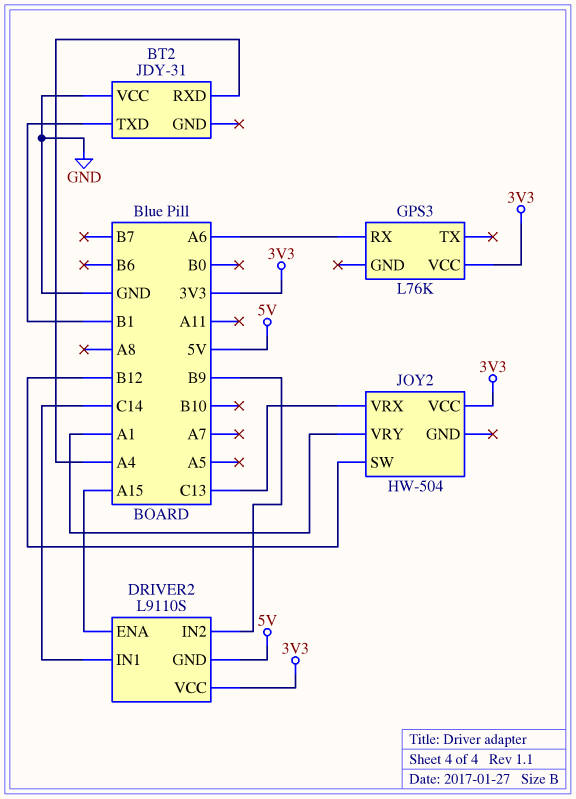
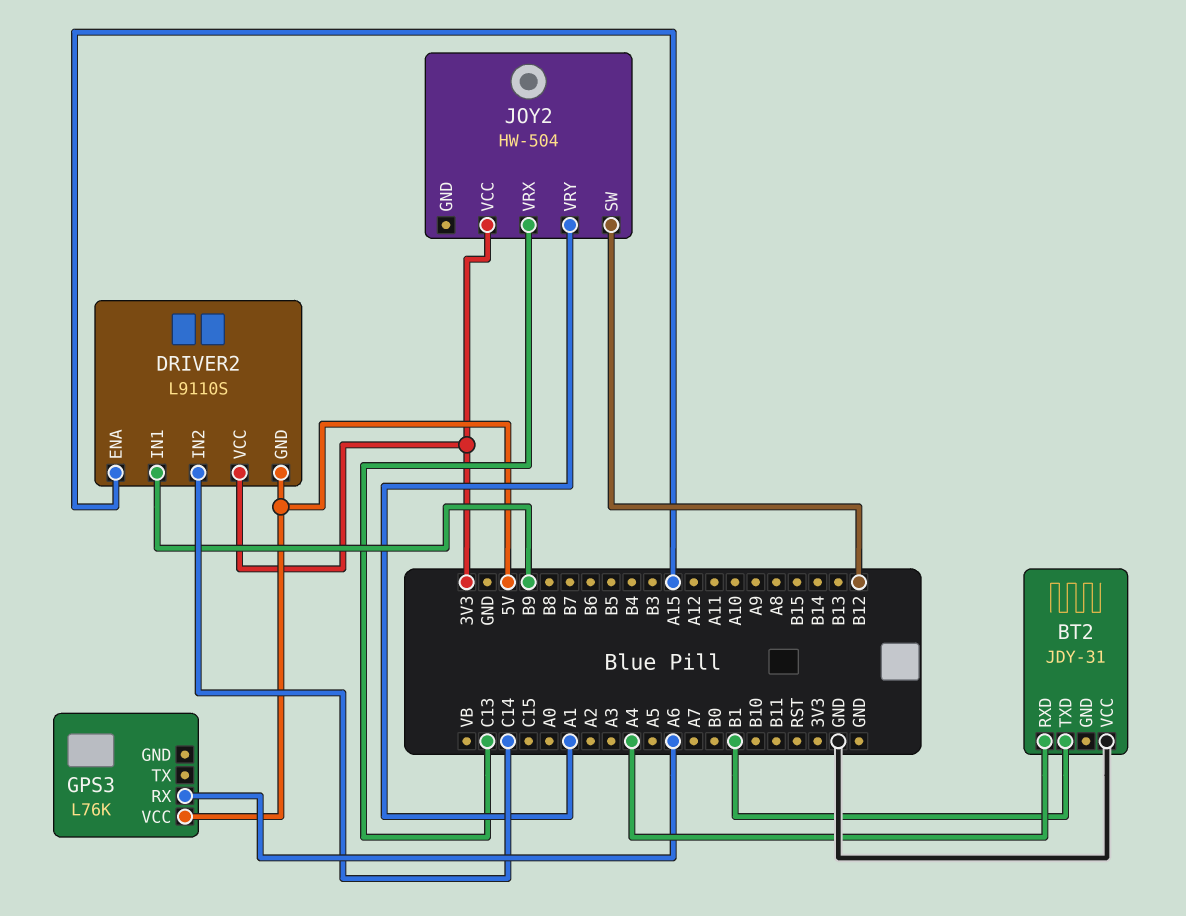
DRIVER2 pin IN1: C14 -> B9
DRIVER2 pin IN2: B9 -> C14
GPS3 pin VCC: 3V3 -> 5V

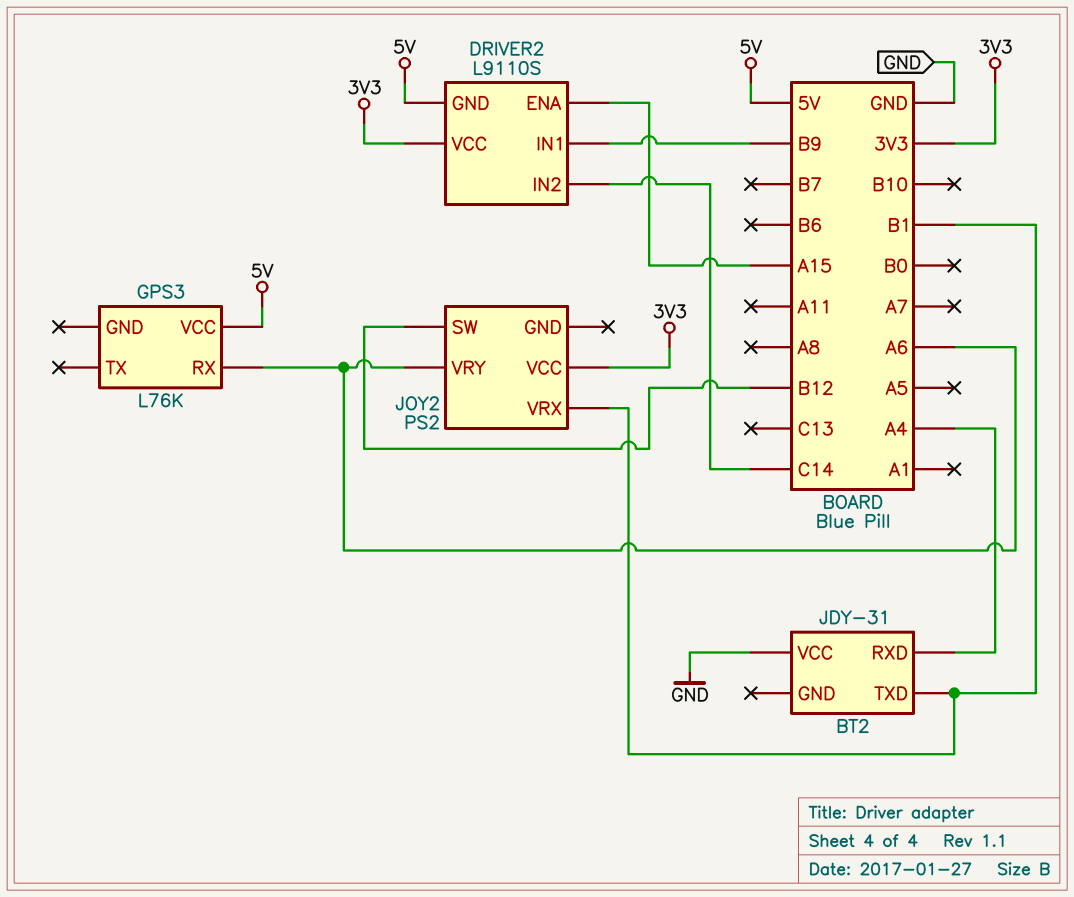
JOY2: HW-504 -> PS2
JOY2 pin VRX: C13 -> B1
JOY2 pin VRY: A1 -> A6

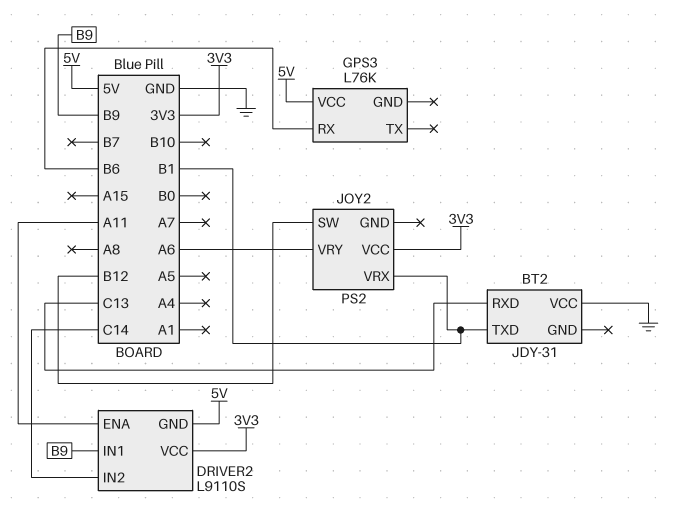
BT2 pin RXD: A4 -> C13
DRIVER2 pin ENA: A15 -> A11
GPS3 pin RX: A6 -> B6

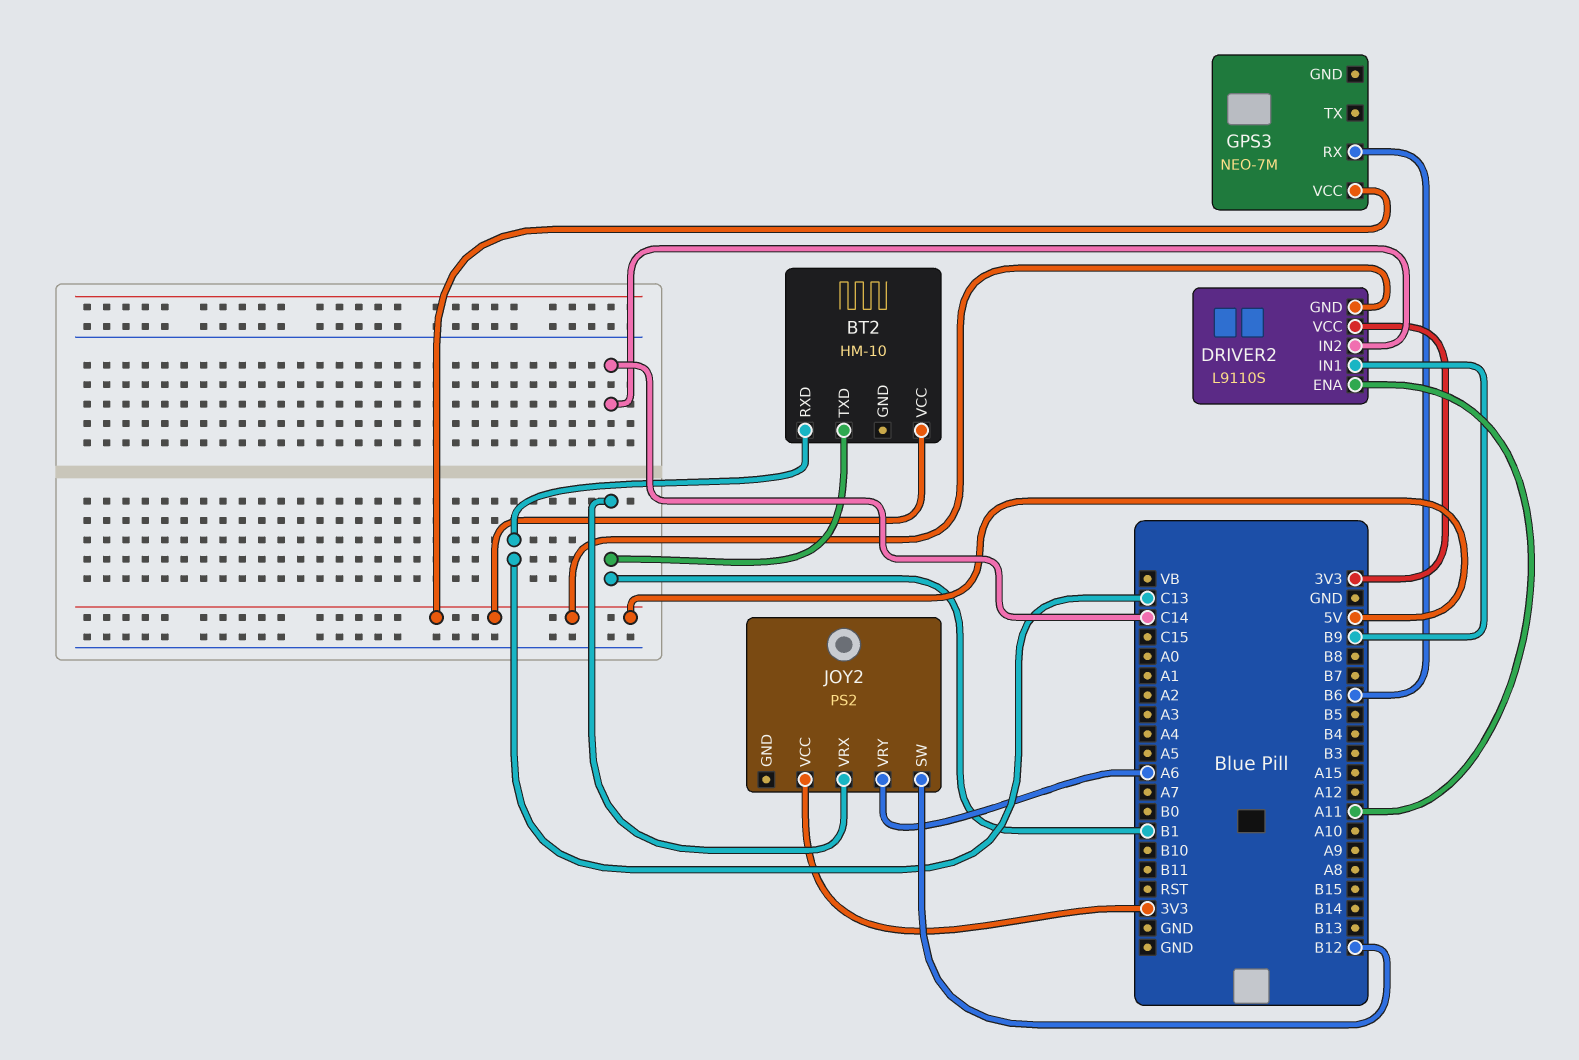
BT2: JDY-31 -> HM-10
BT2 pin VCC: GND -> 5V
GPS3: L76K -> NEO-7M

